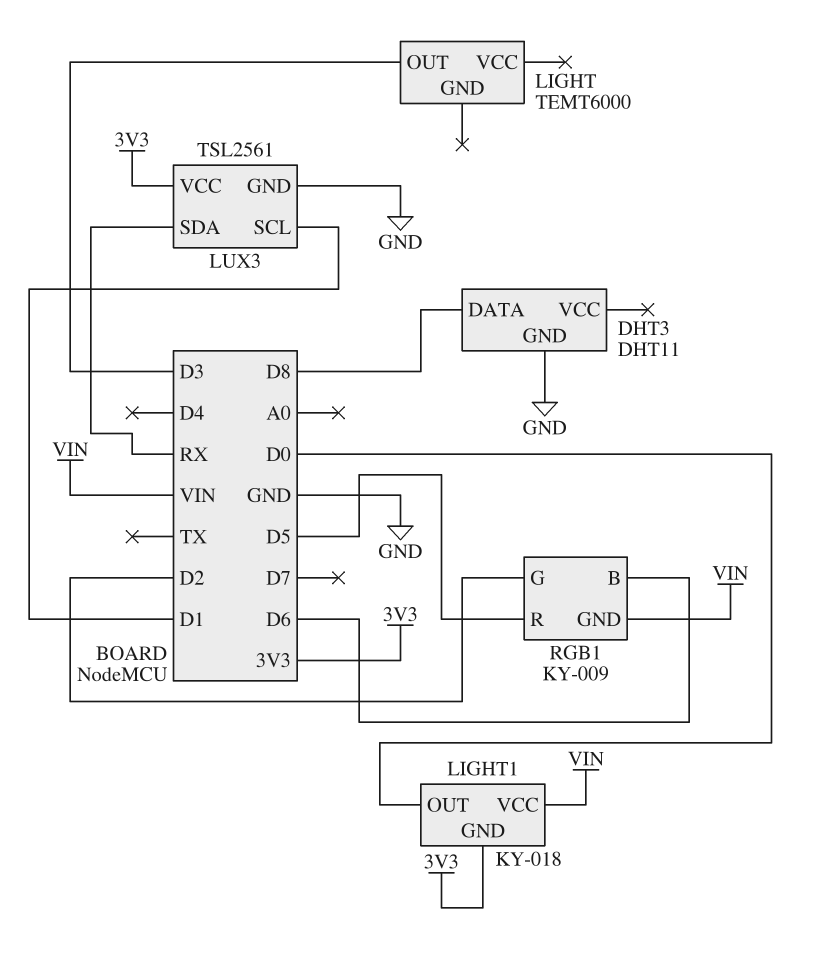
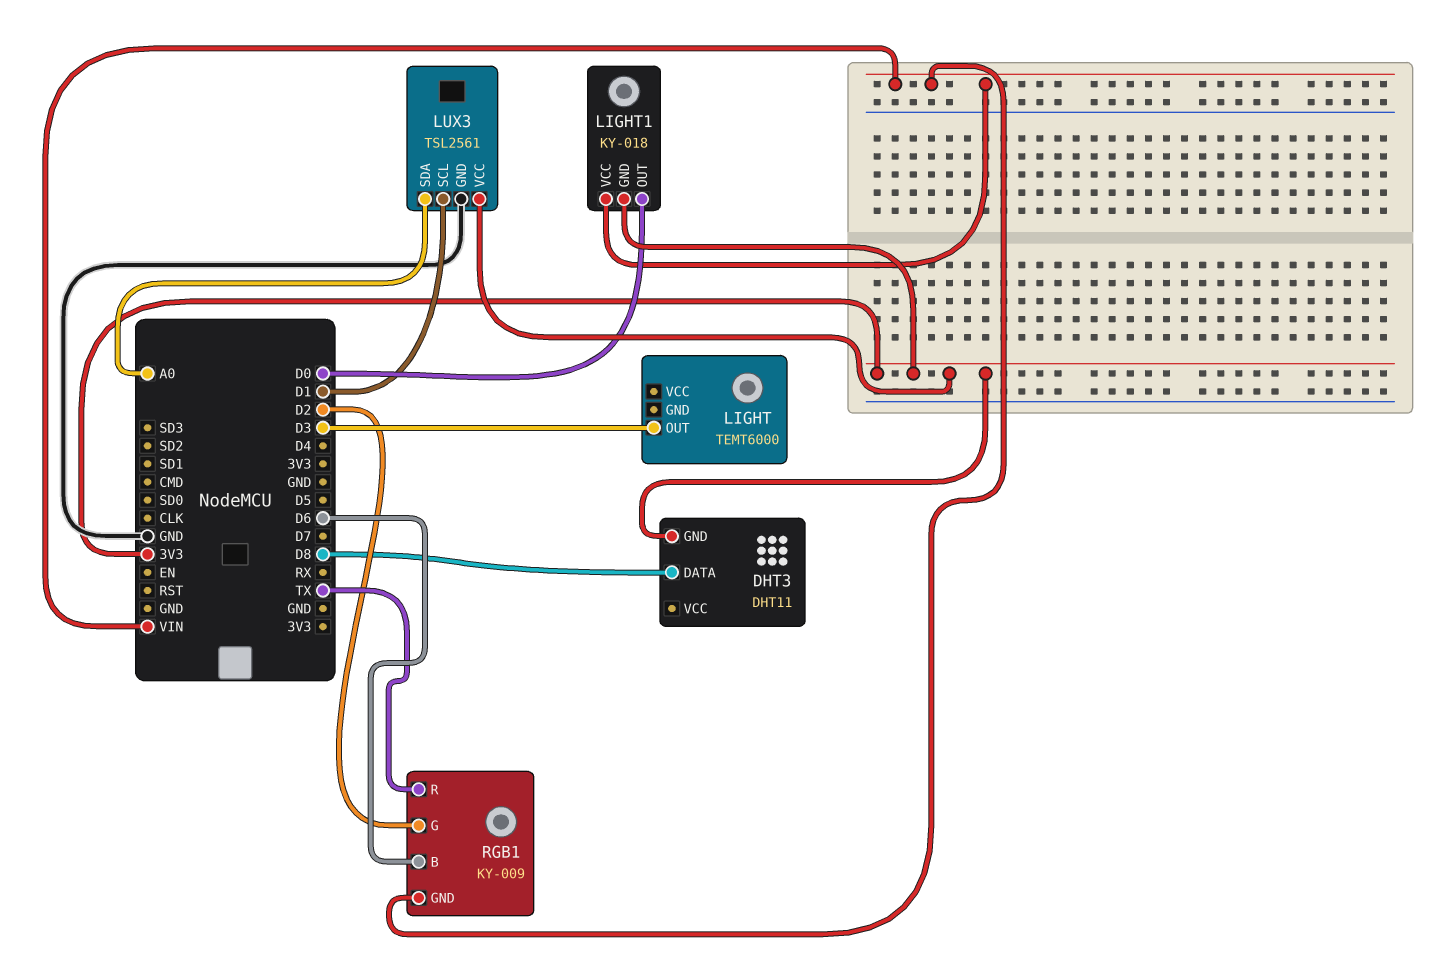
DHT3 pin GND: GND -> 3V3
LUX3 pin SDA: RX -> A0
RGB1 pin R: D5 -> TX

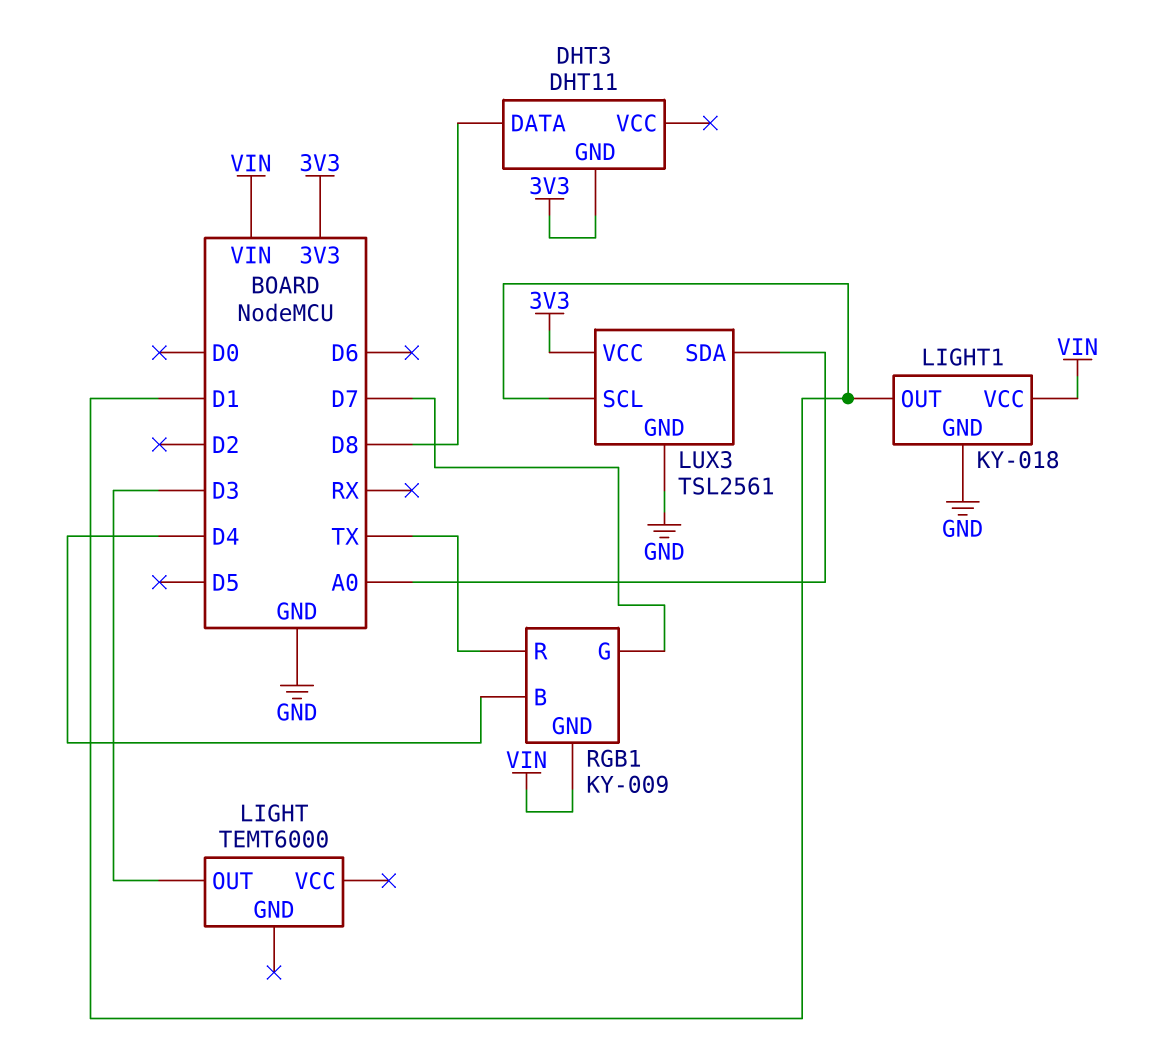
LIGHT1 pin GND: 3V3 -> GND
LIGHT1 pin OUT: D0 -> D1
RGB1 pin B: D6 -> D4
RGB1 pin G: D2 -> D7

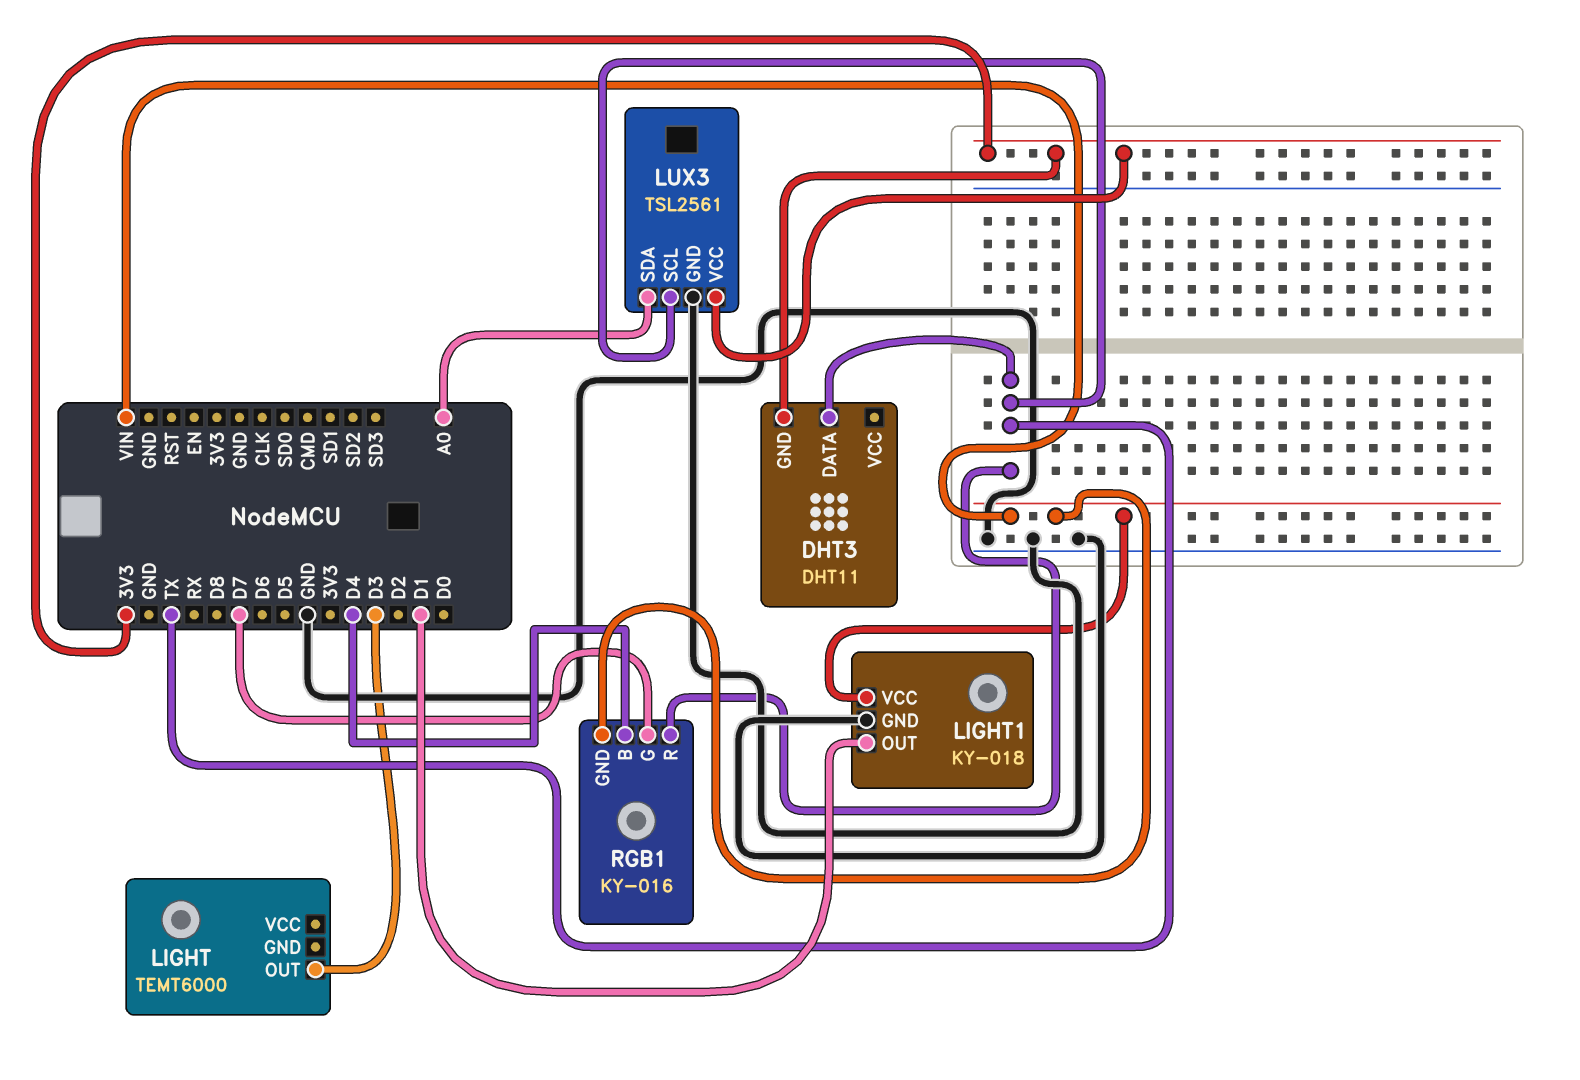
DHT3 pin DATA: D8 -> TX
LUX3 pin SCL: D1 -> TX
RGB1: KY-009 -> KY-016

